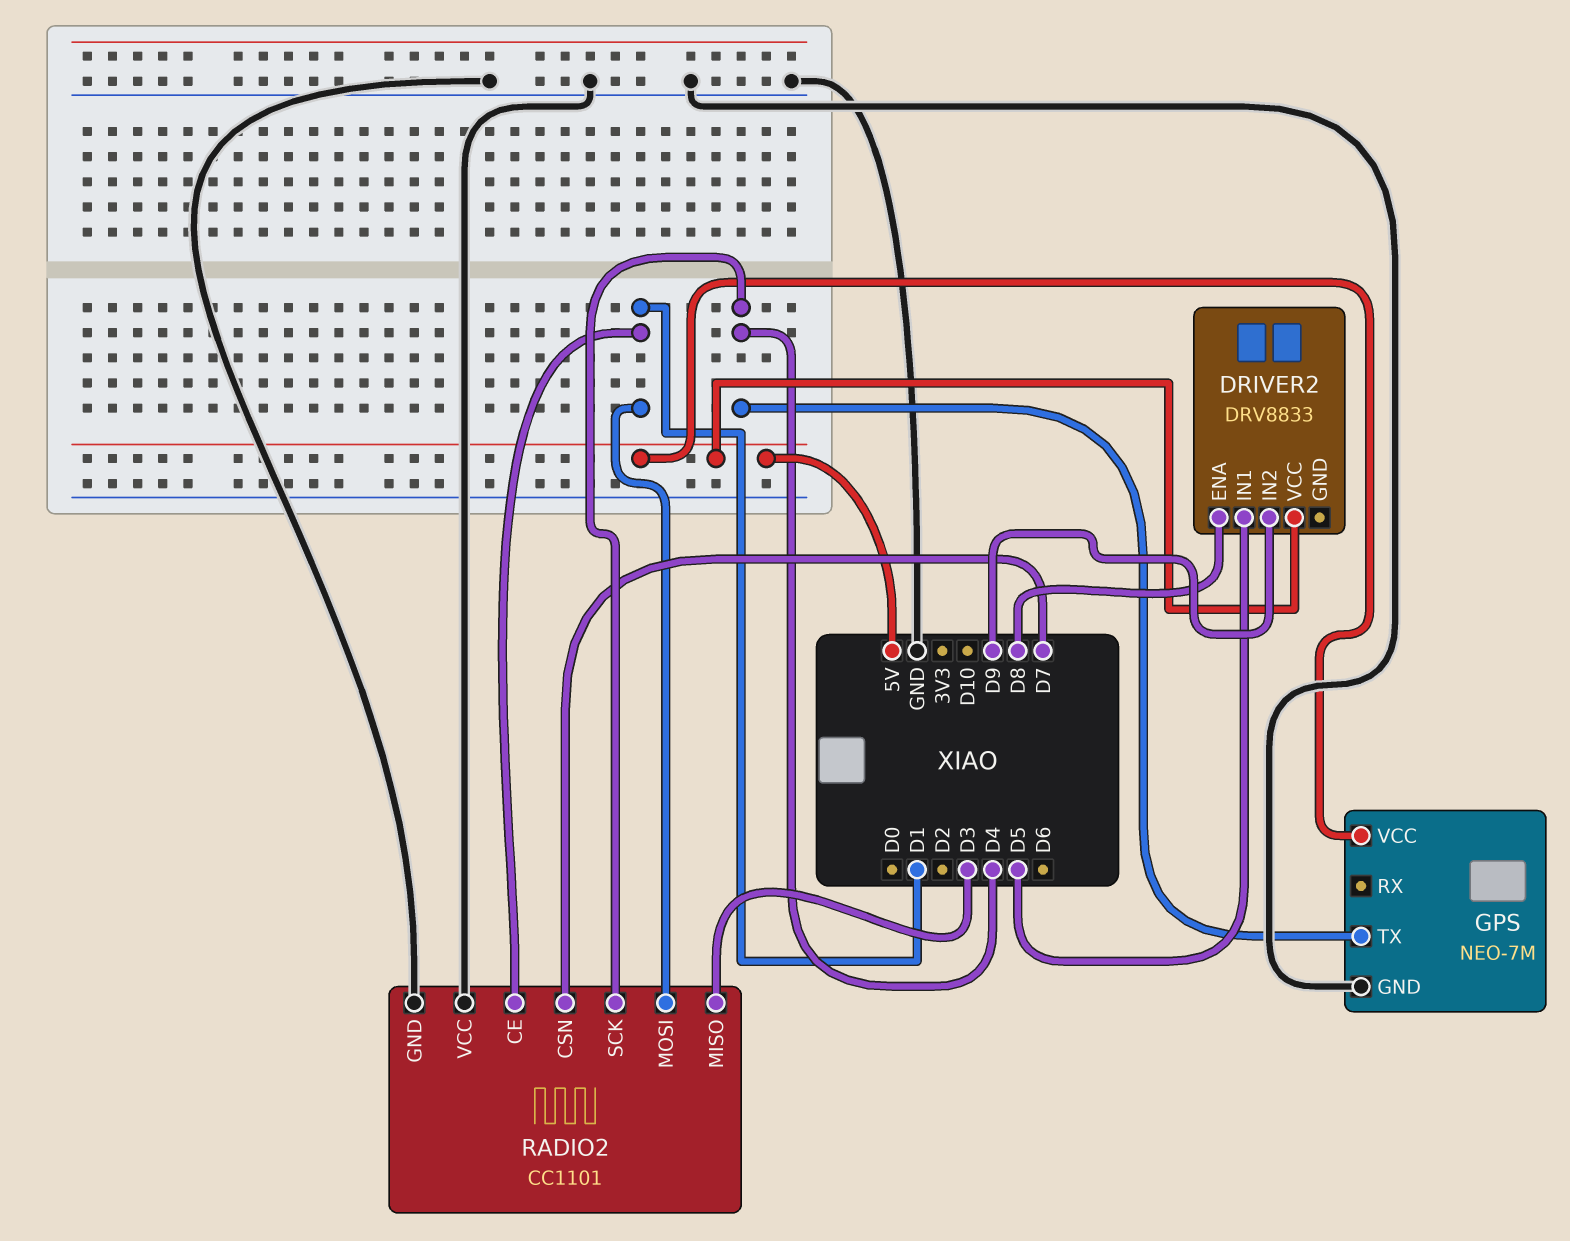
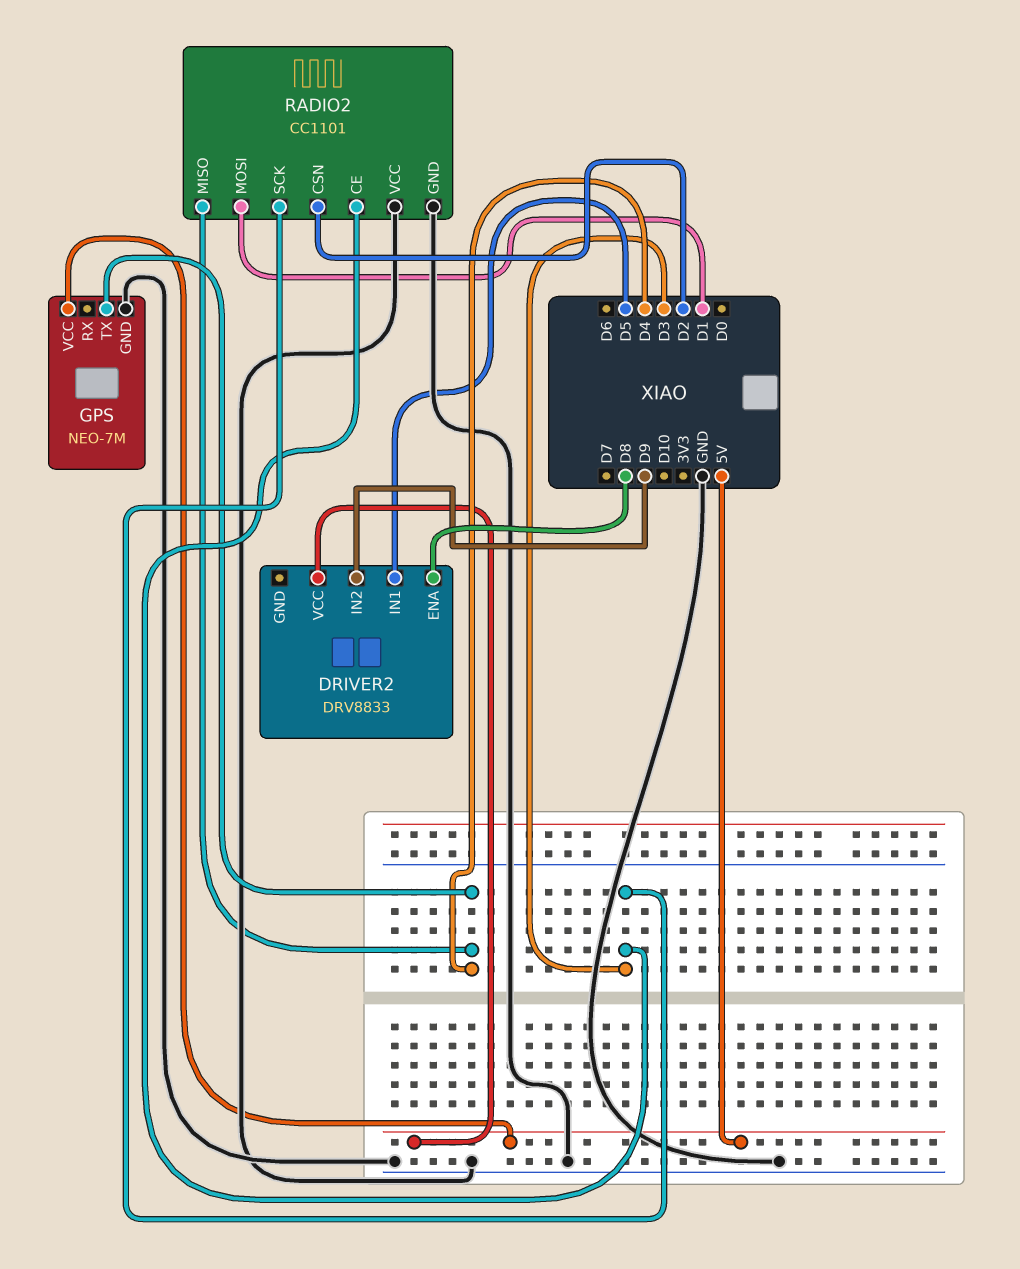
RADIO2 pin CE: D1 -> D3
RADIO2 pin CSN: D7 -> D2
RADIO2 pin MISO: D3 -> D4
RADIO2 pin SCK: D4 -> D3

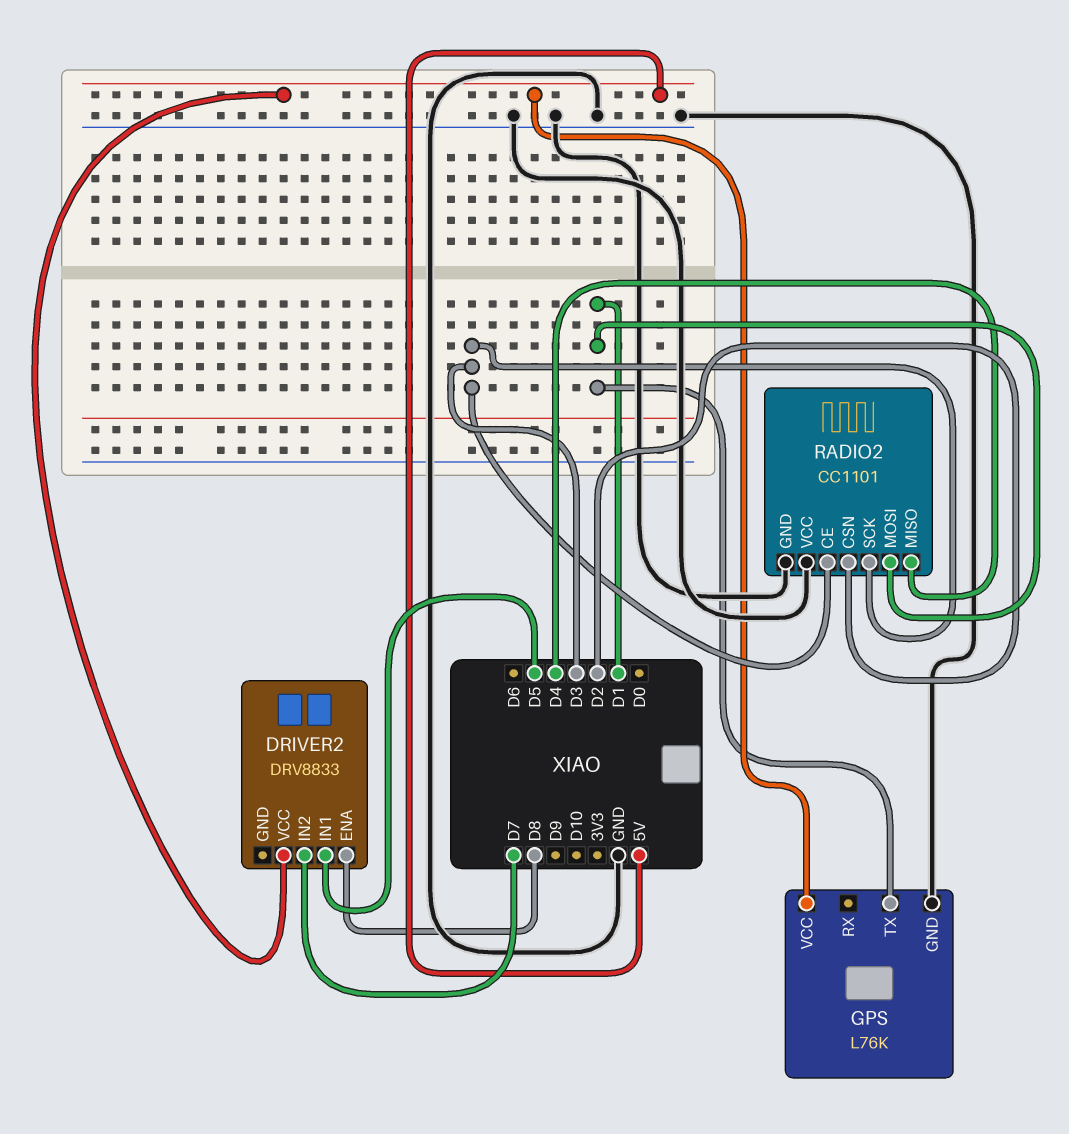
DRIVER2 pin IN2: D9 -> D7
GPS: NEO-7M -> L76K
GPS pin TX: D4 -> D1

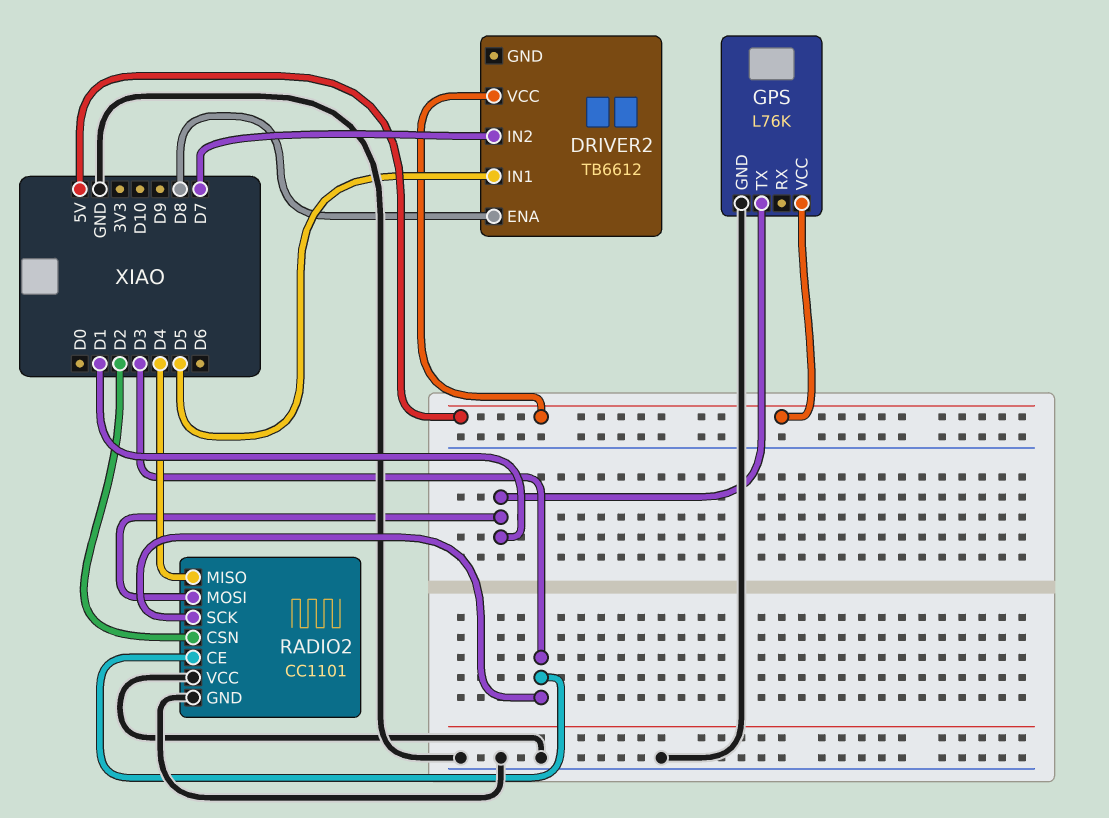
DRIVER2: DRV8833 -> TB6612

